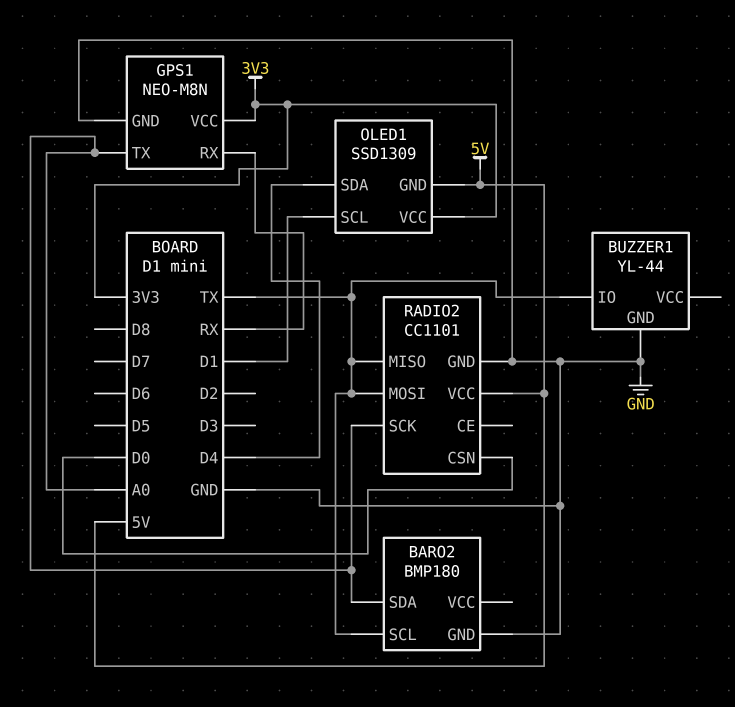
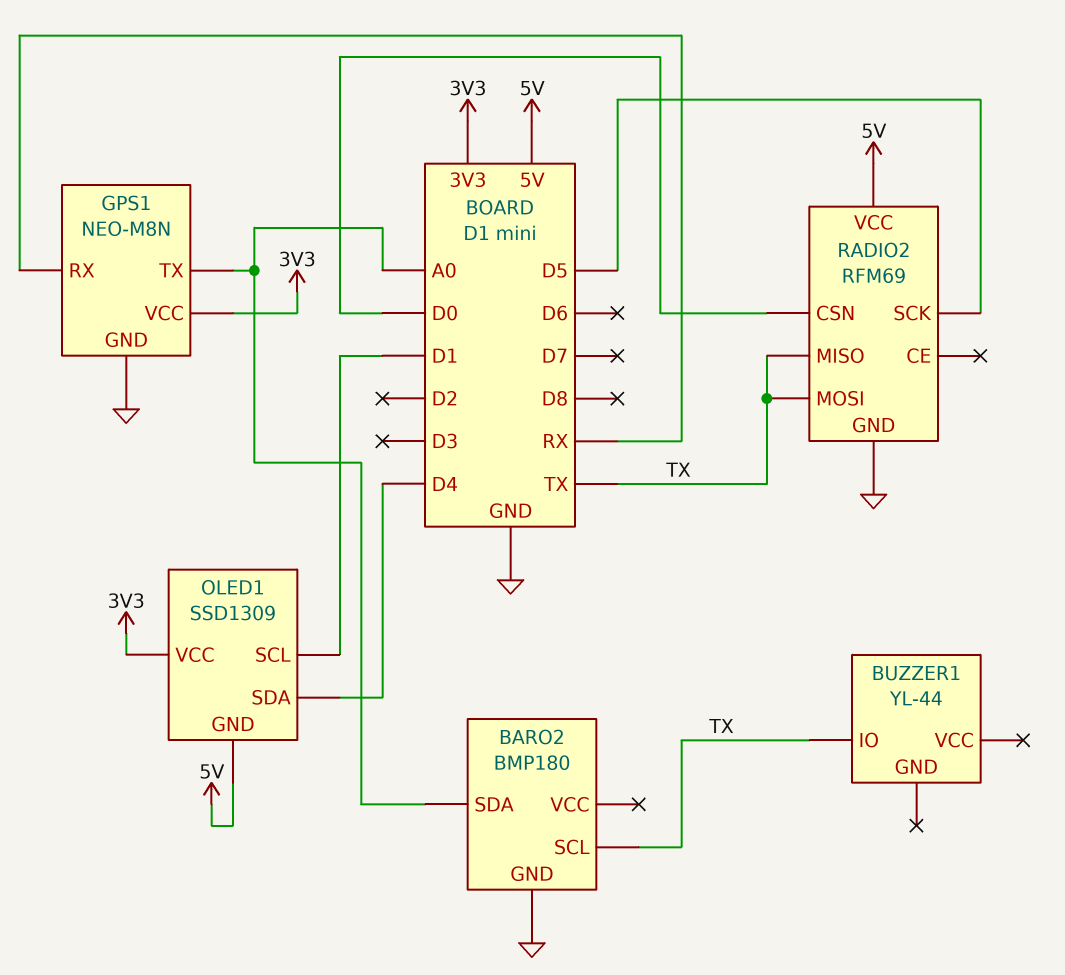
BUZZER1 pin GND: GND -> none
RADIO2: CC1101 -> RFM69
RADIO2 pin SCK: A0 -> D5

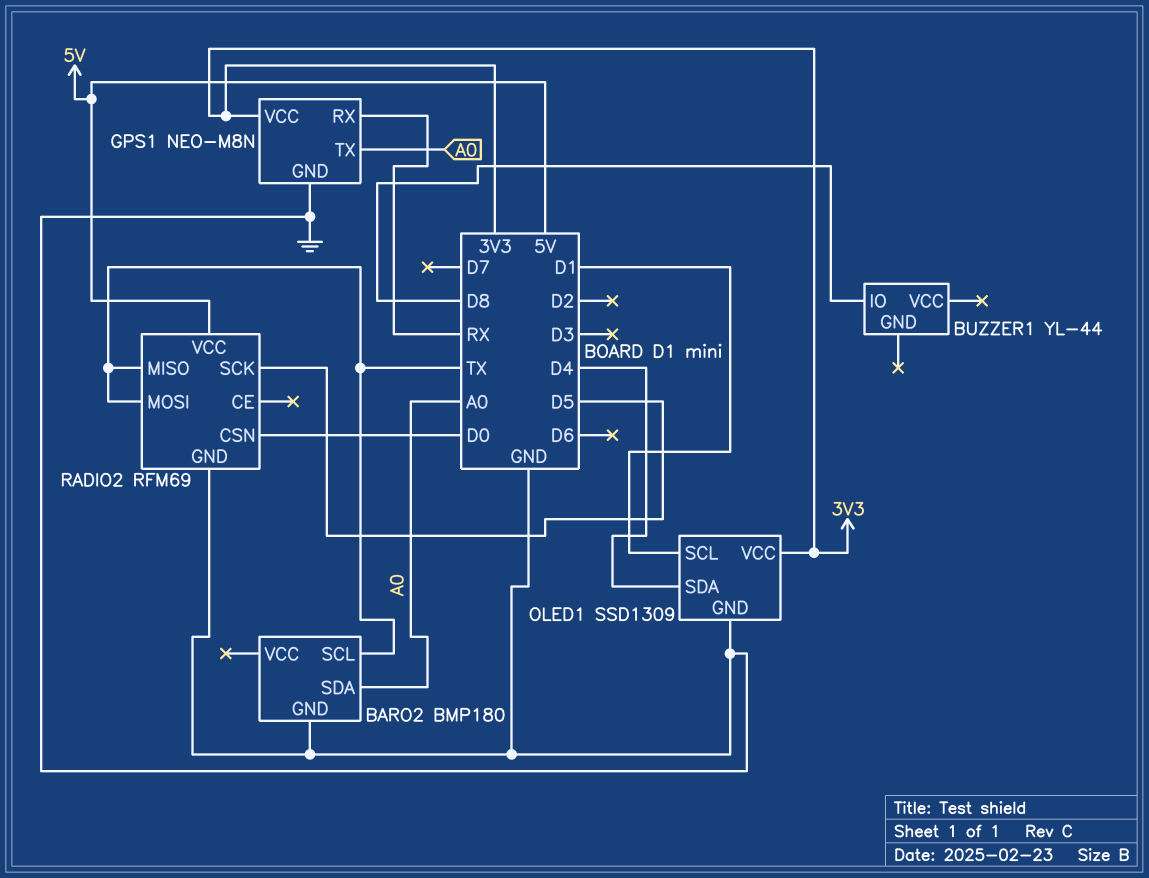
BUZZER1 pin IO: TX -> D8
OLED1 pin GND: 5V -> GND

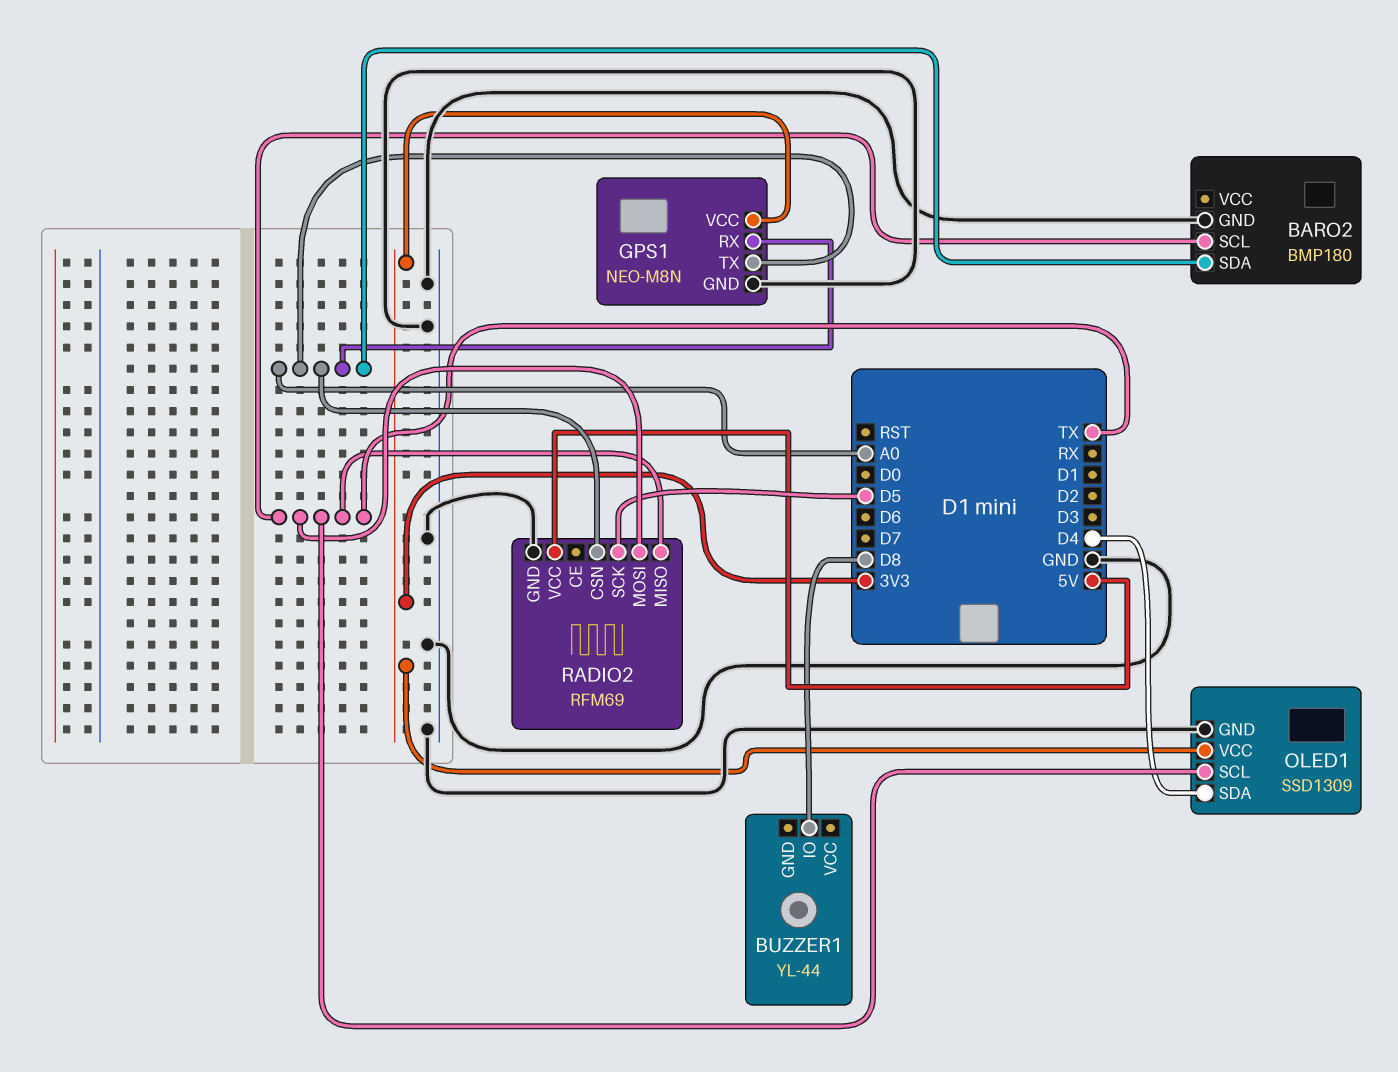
GPS1 pin RX: RX -> A0
OLED1 pin SCL: D1 -> TX
RADIO2 pin CSN: D0 -> A0

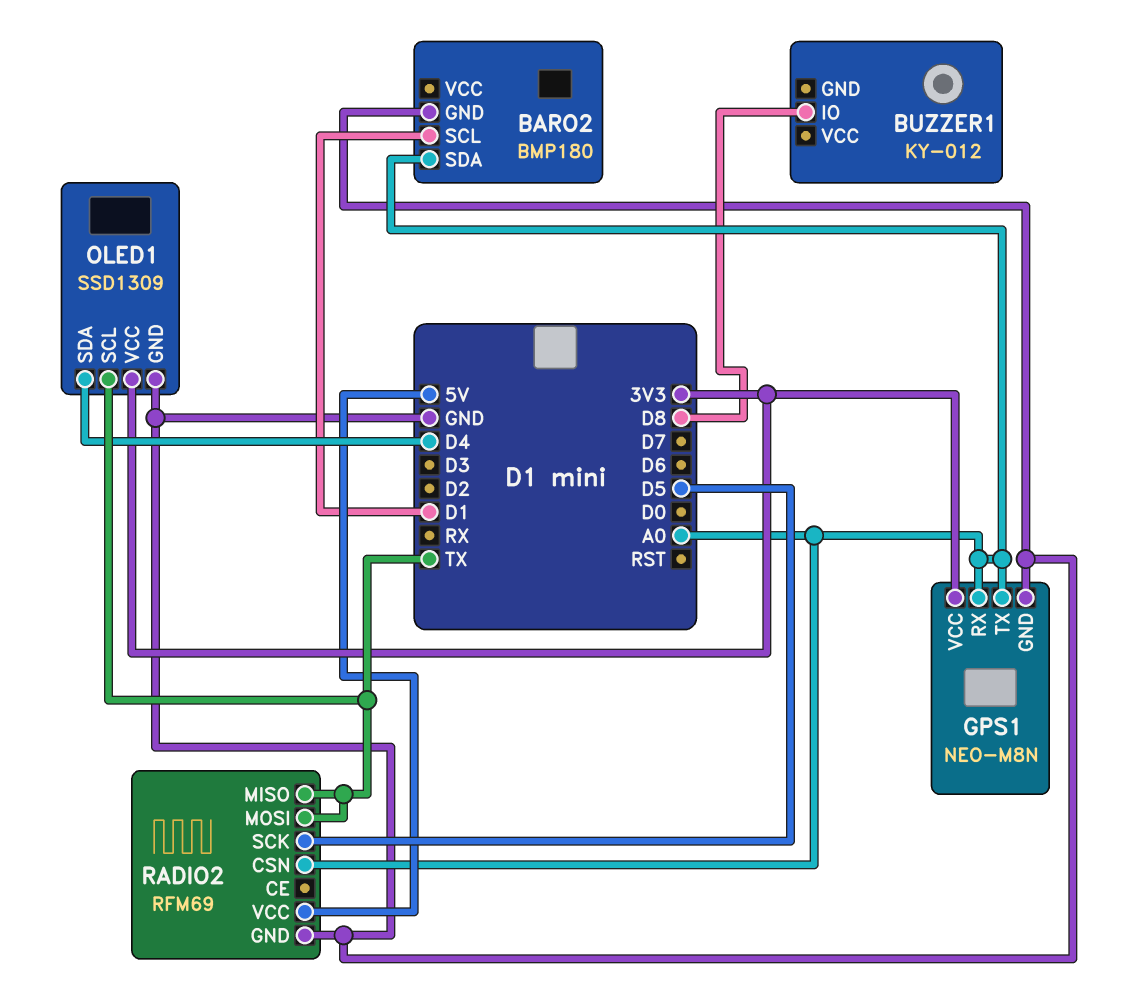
BARO2 pin SCL: TX -> D1
BUZZER1: YL-44 -> KY-012

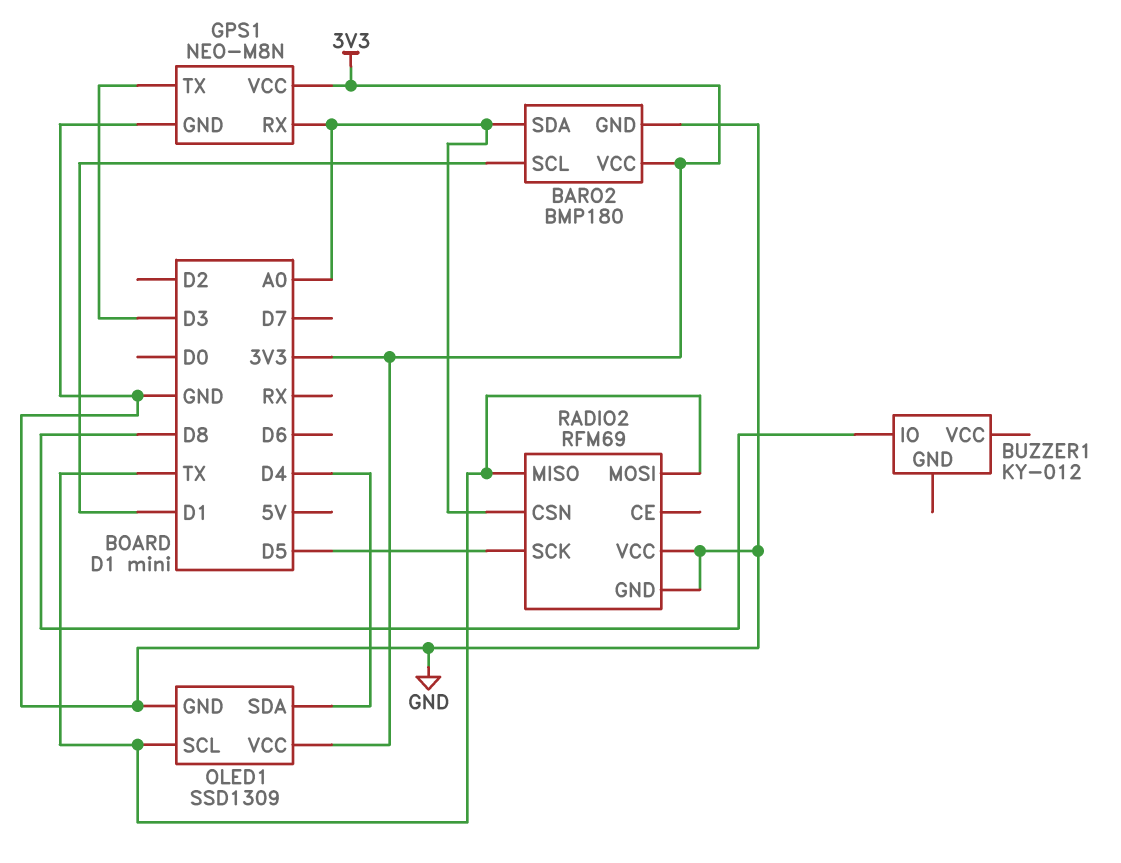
BARO2 pin VCC: none -> 3V3
GPS1 pin TX: A0 -> D3
RADIO2 pin VCC: 5V -> GND

